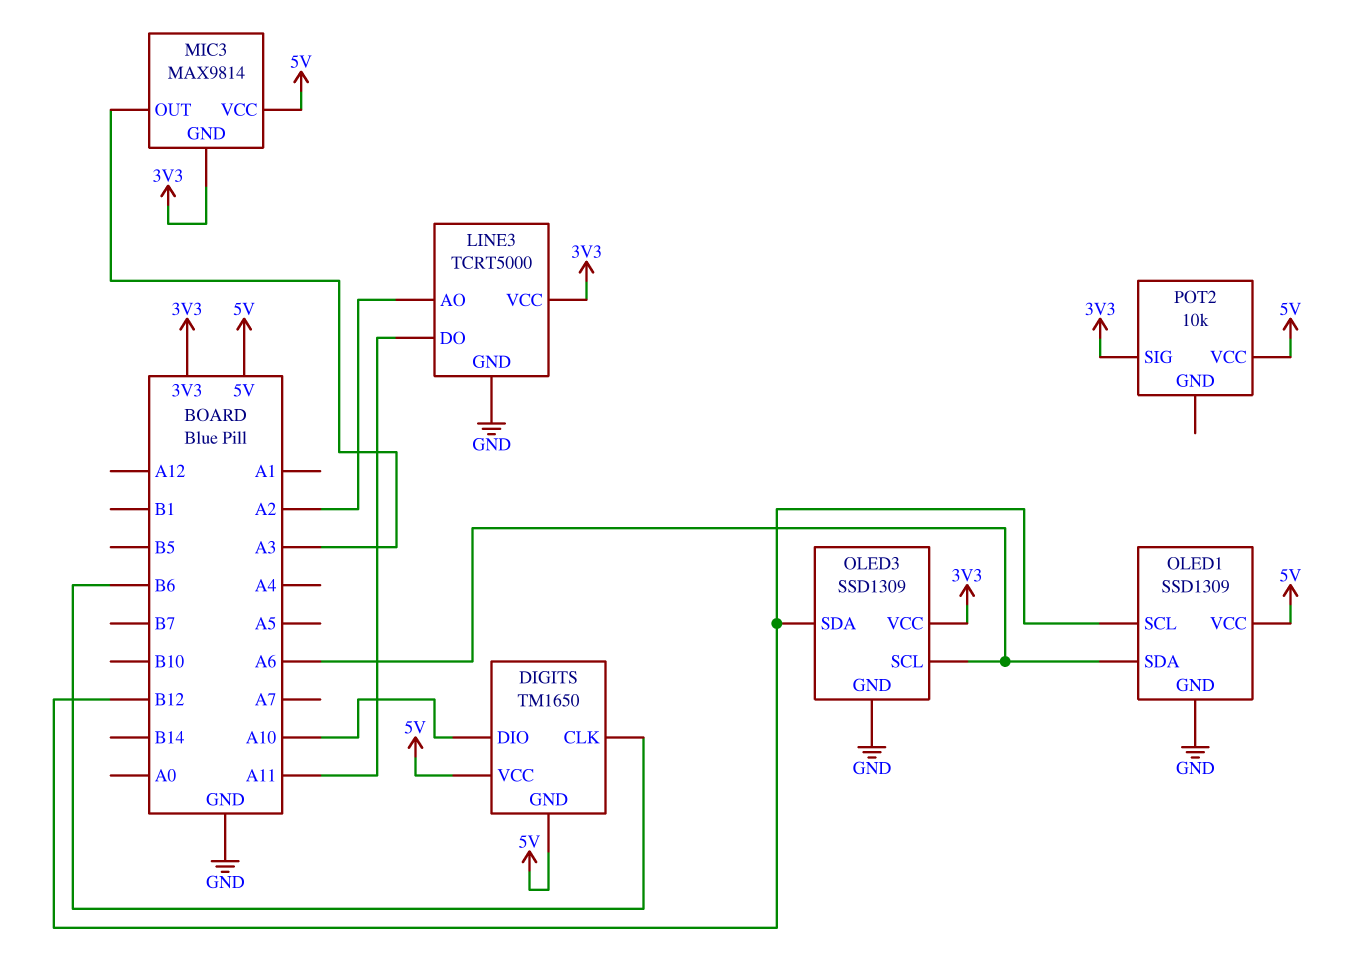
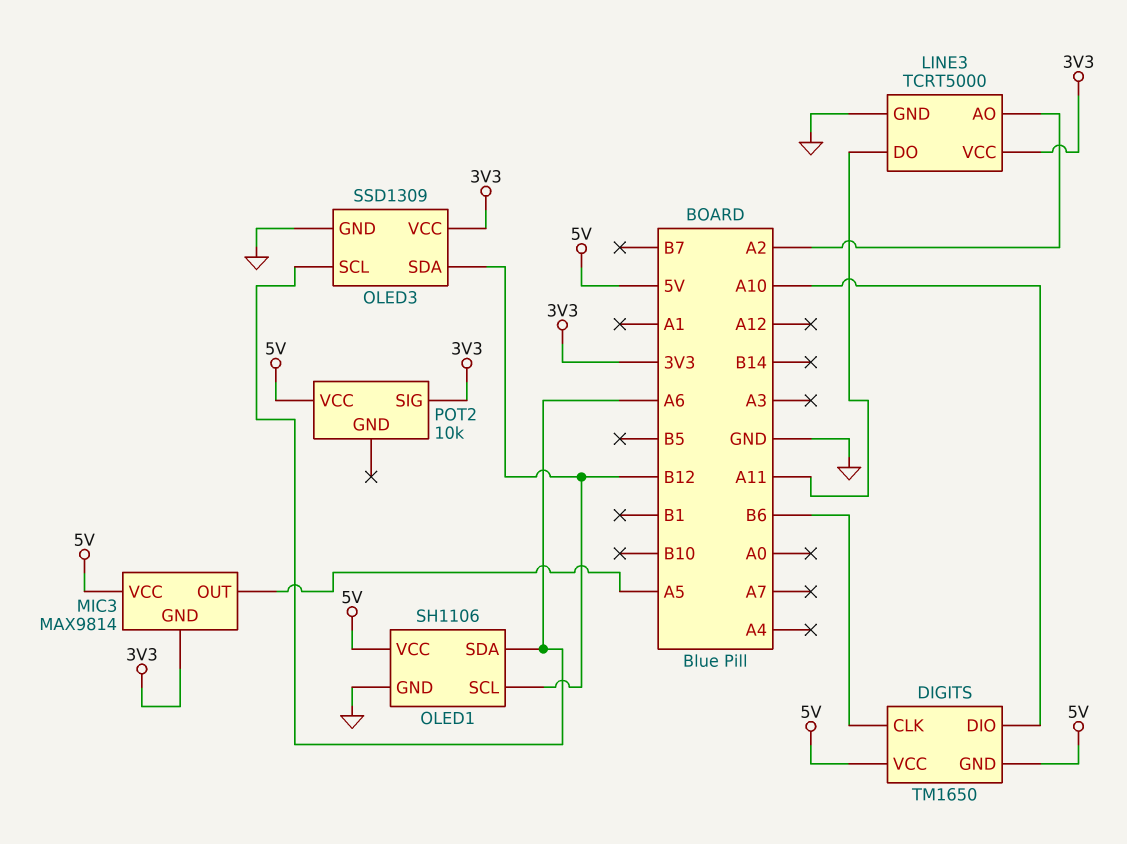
MIC3 pin OUT: A3 -> A5
OLED1: SSD1309 -> SH1106

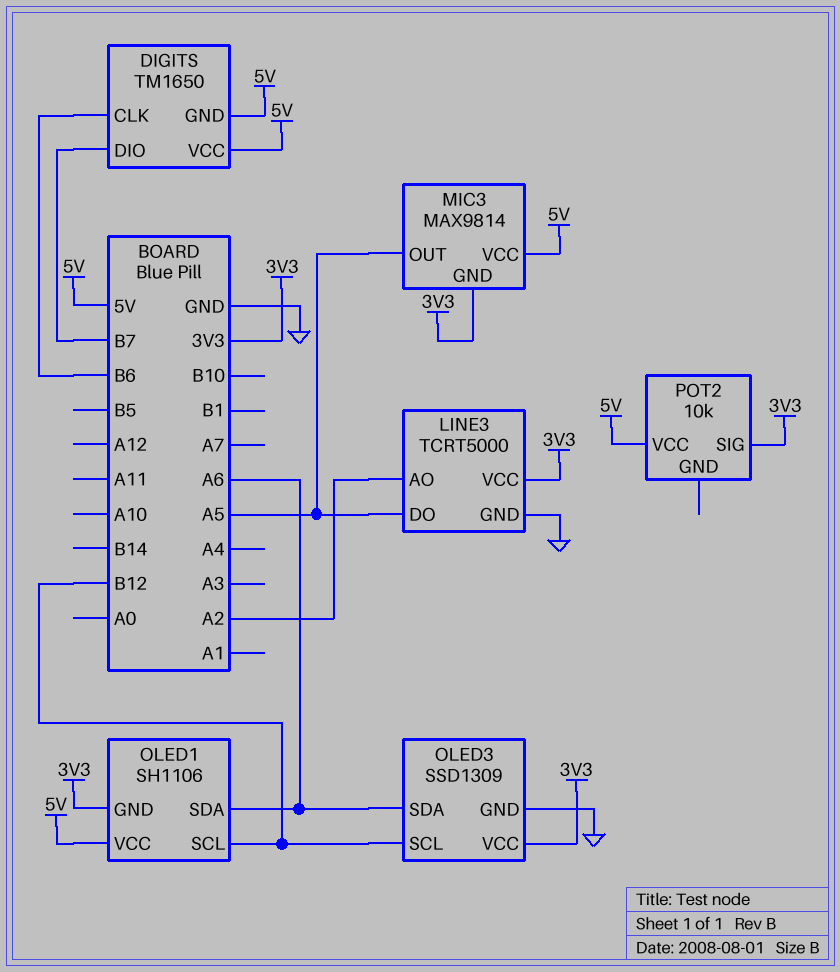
DIGITS pin DIO: A10 -> B7
LINE3 pin DO: A11 -> A5
OLED1 pin GND: GND -> 3V3
OLED3 pin SCL: A6 -> B12
OLED3 pin SDA: B12 -> A6

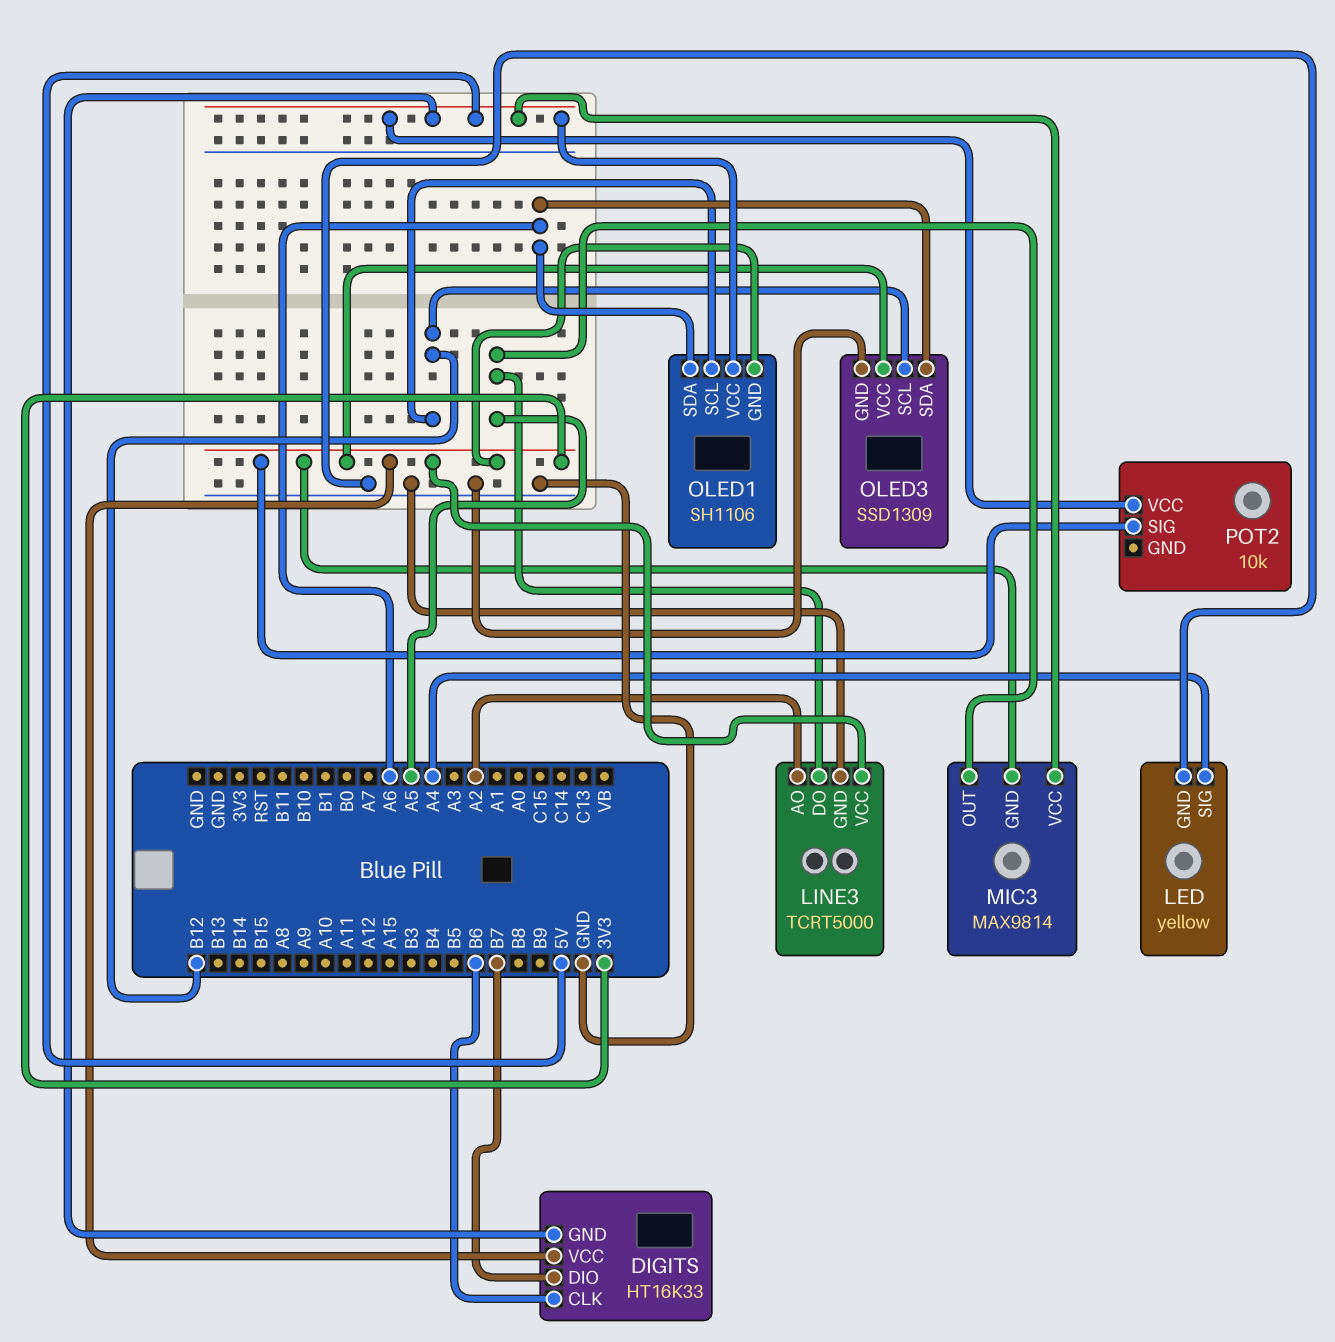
DIGITS: TM1650 -> HT16K33
DIGITS pin VCC: 5V -> 3V3
LED: none -> yellow
LED pin GND: none -> GND
LED pin SIG: none -> A4

